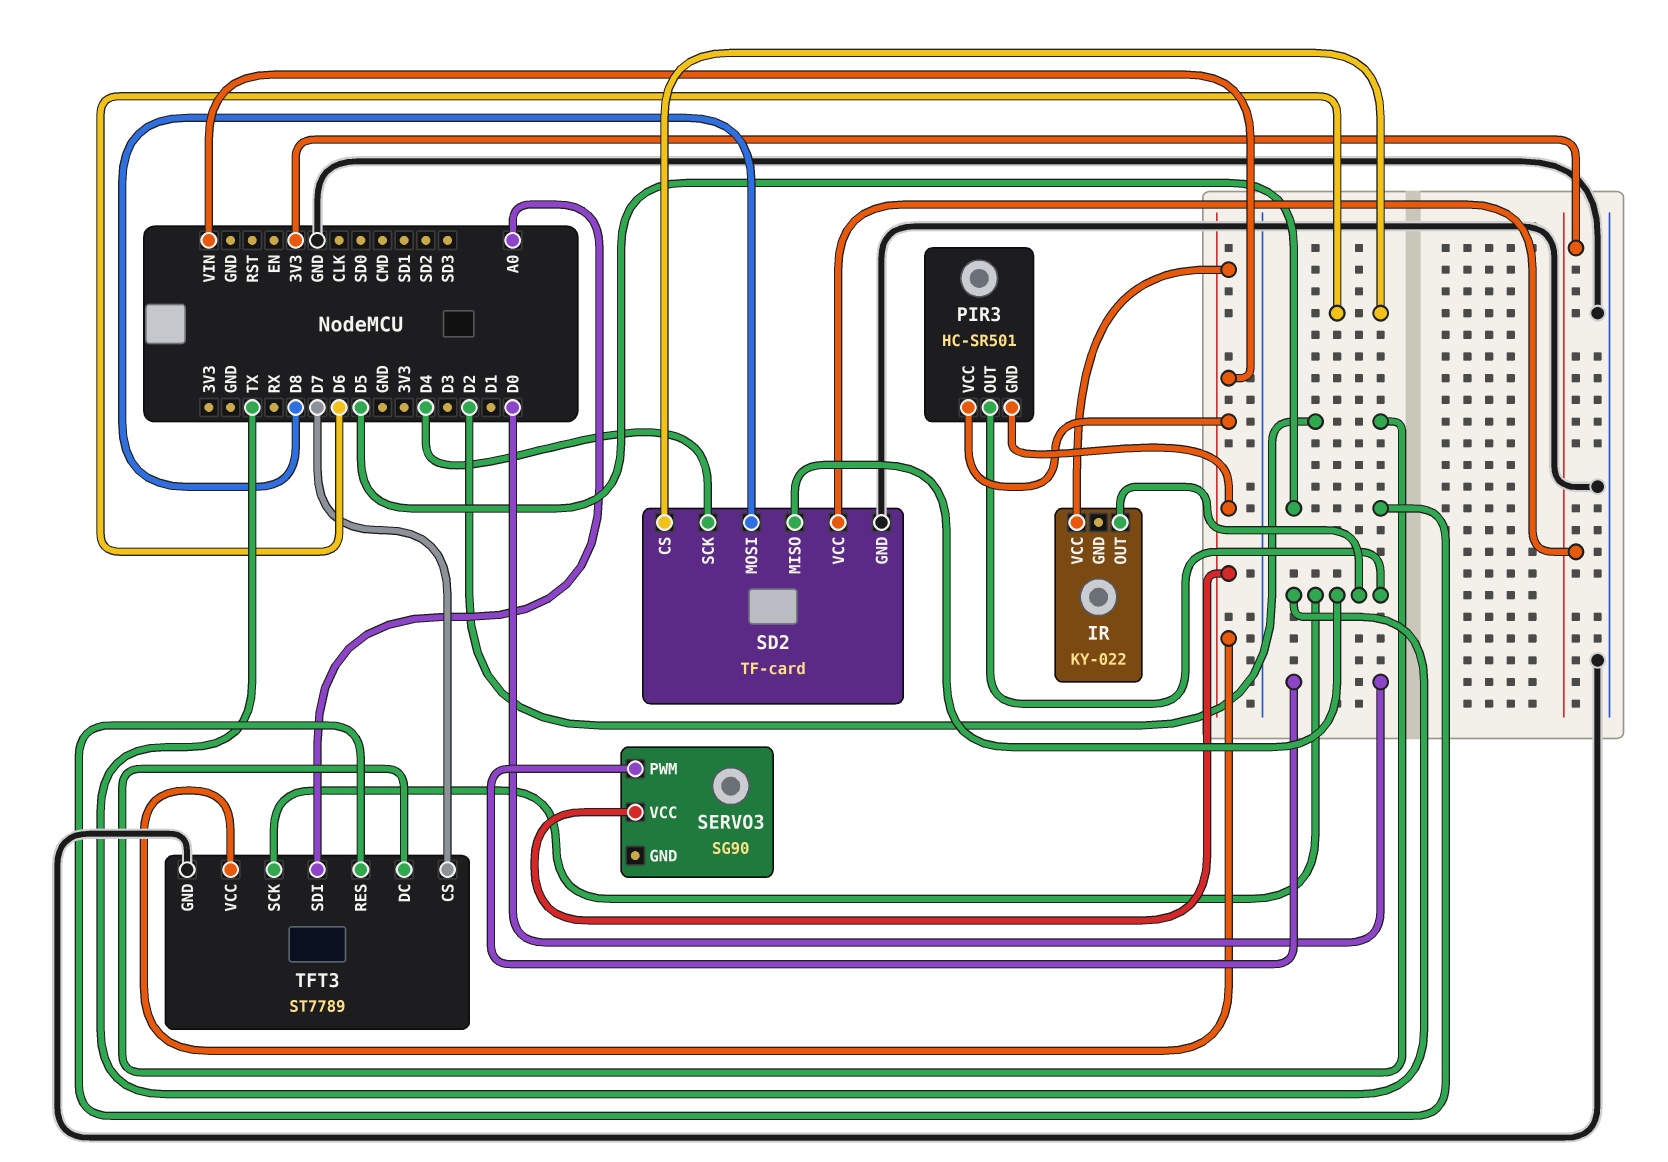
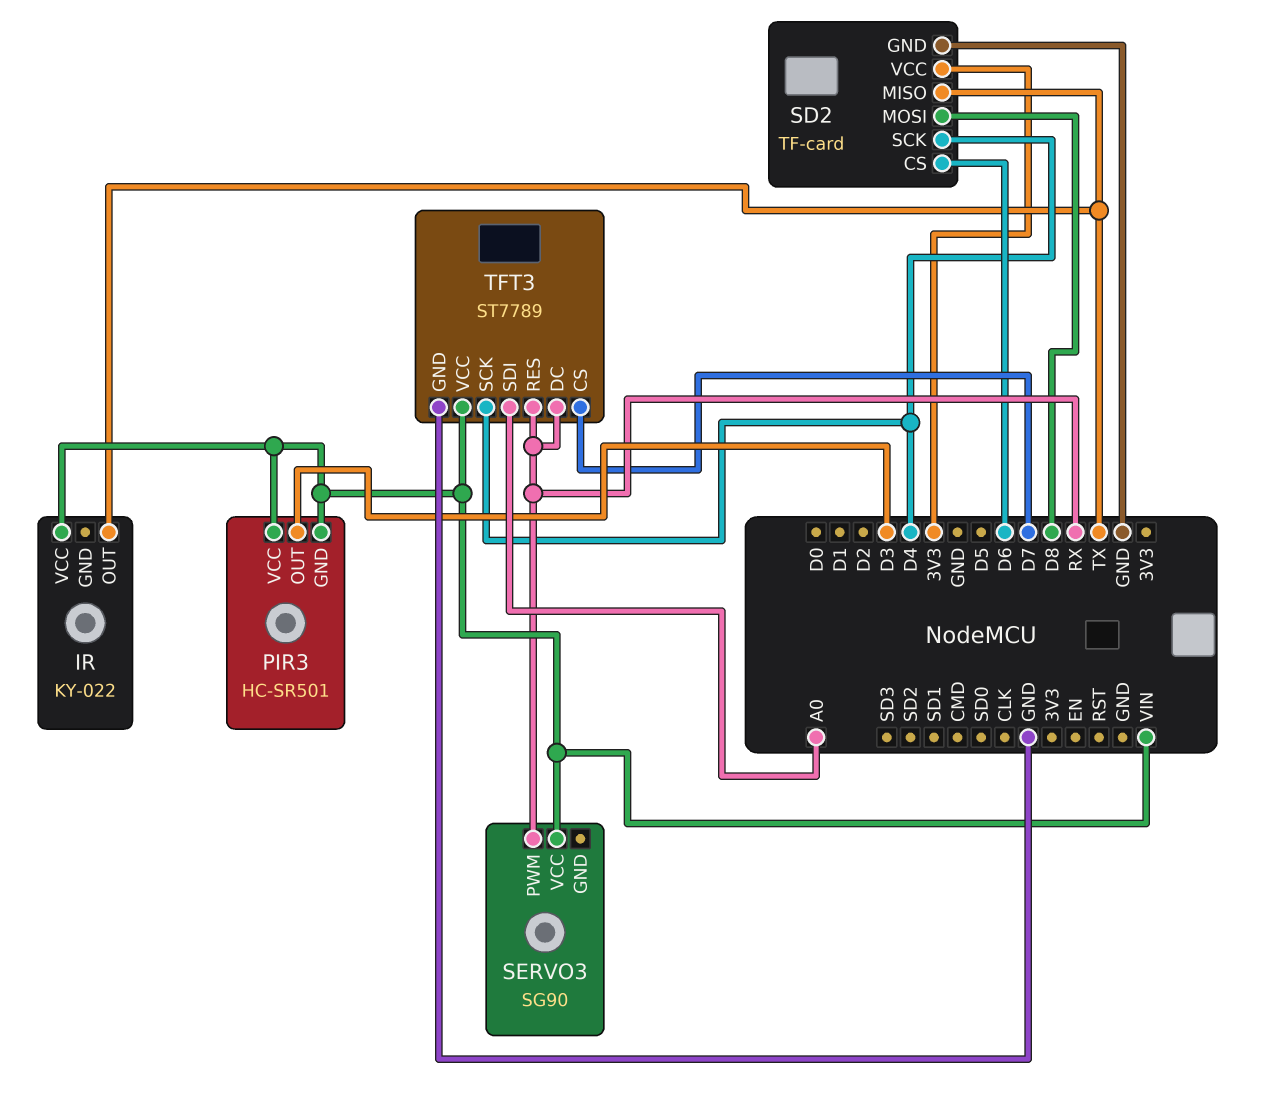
PIR3 pin OUT: TX -> D3
SERVO3 pin PWM: D0 -> RX
TFT3 pin DC: D2 -> RX
TFT3 pin RES: D5 -> RX
TFT3 pin SCK: TX -> D4

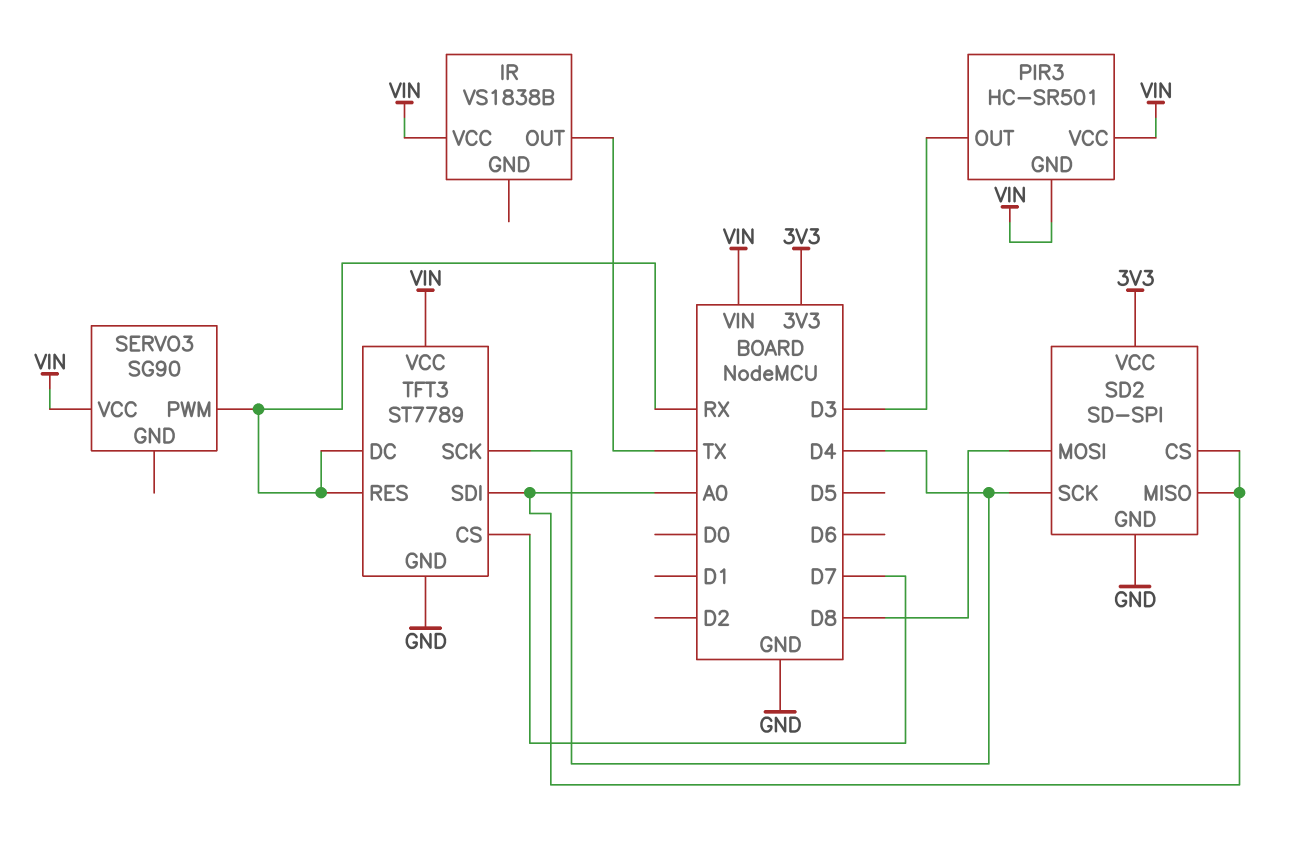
IR: KY-022 -> VS1838B
SD2: TF-card -> SD-SPI
SD2 pin CS: D6 -> A0
SD2 pin MISO: TX -> A0

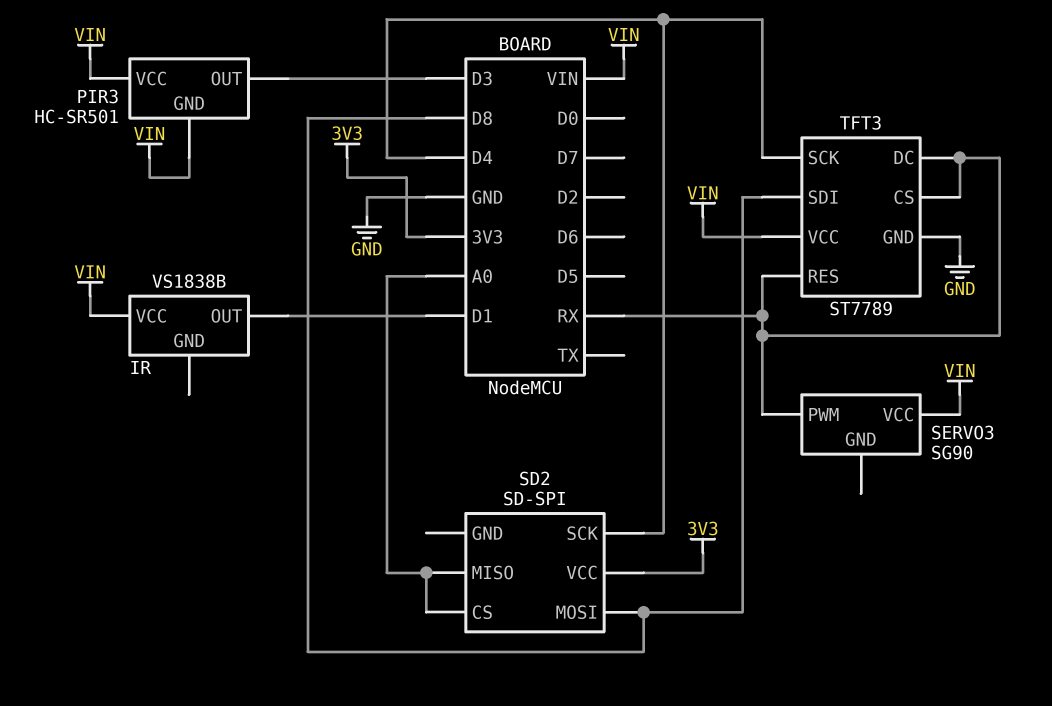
IR pin OUT: TX -> D1
SD2 pin GND: GND -> none
TFT3 pin CS: D7 -> RX
TFT3 pin SDI: A0 -> D8

